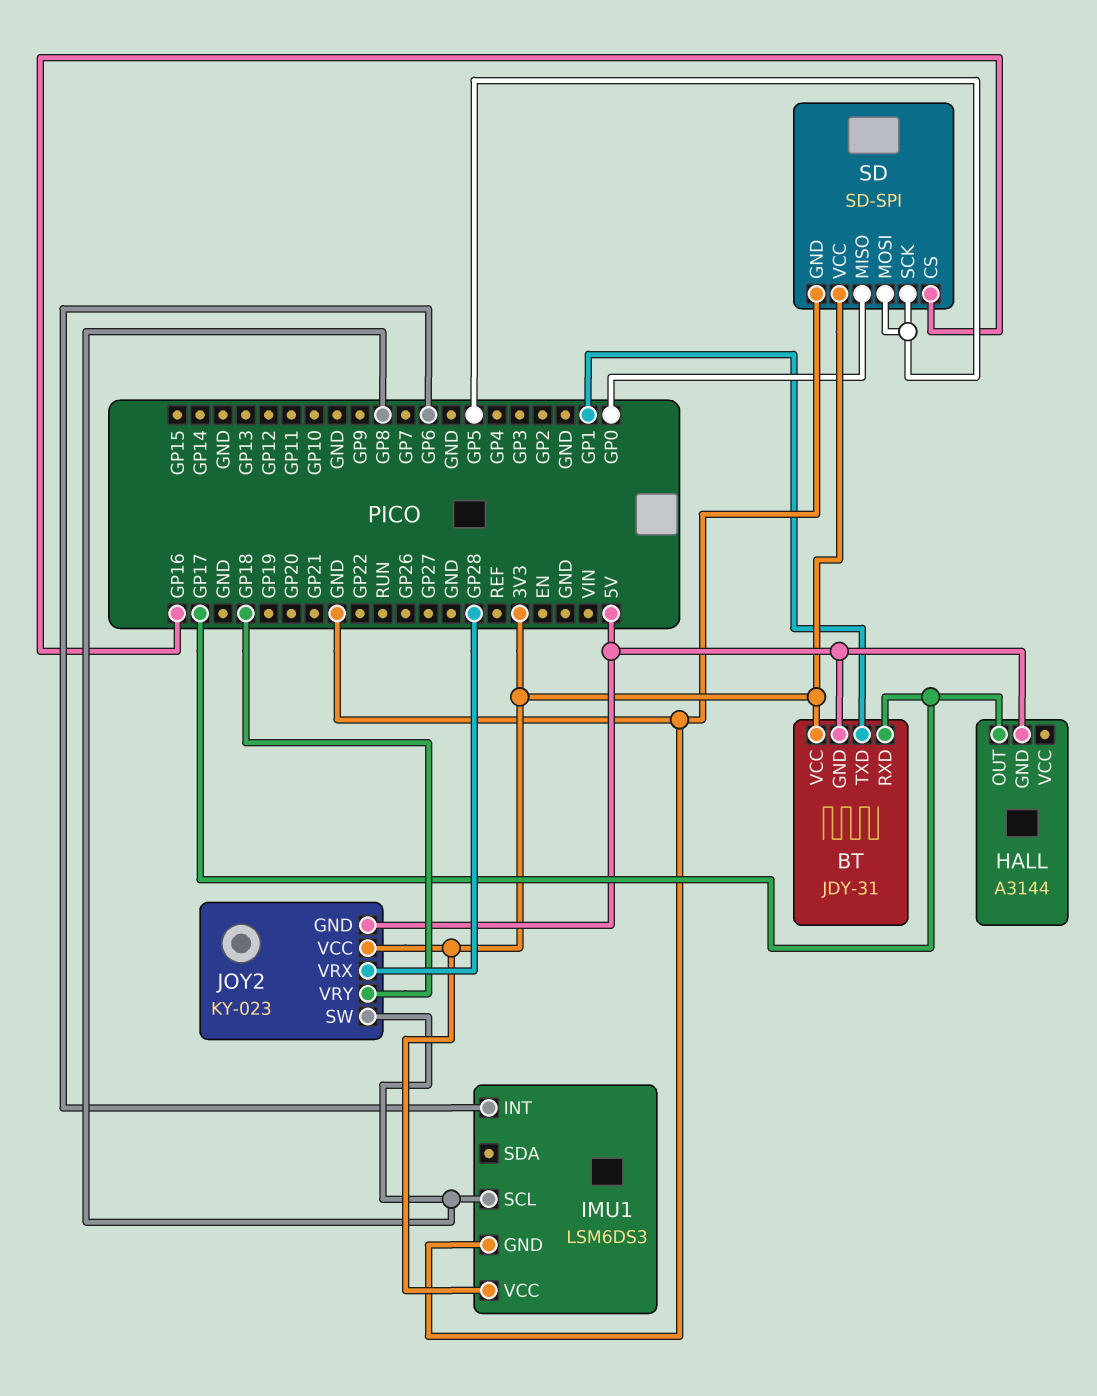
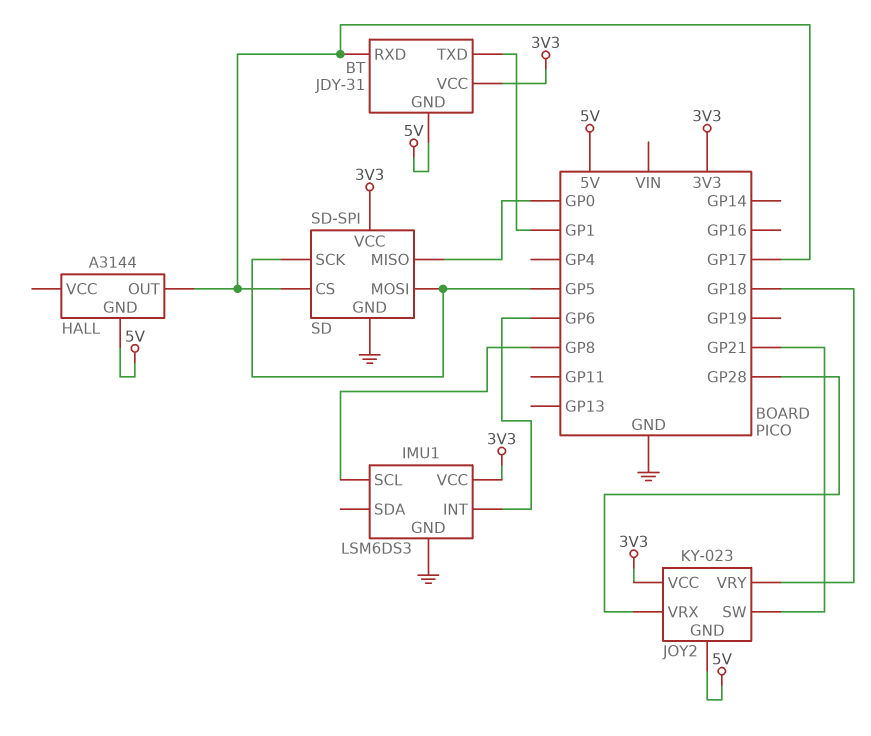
JOY2 pin SW: GP8 -> GP21
SD pin CS: GP16 -> GP17

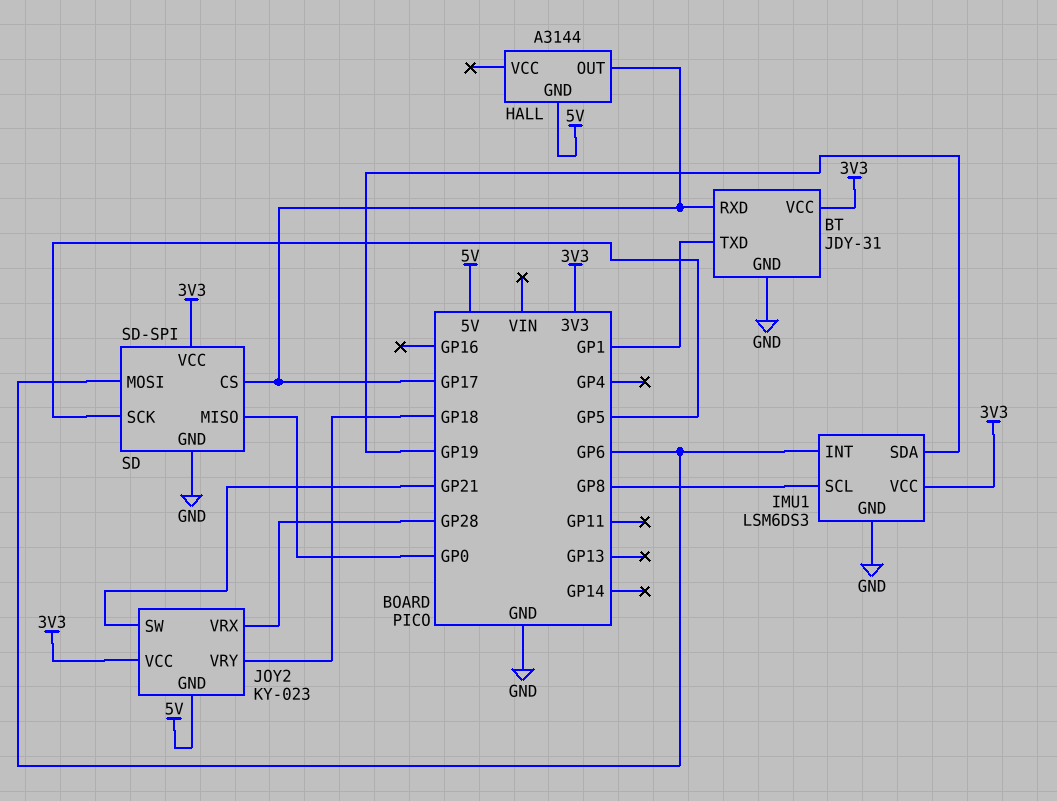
BT pin GND: 5V -> GND
IMU1 pin SDA: none -> GP19
SD pin MOSI: GP5 -> GP6

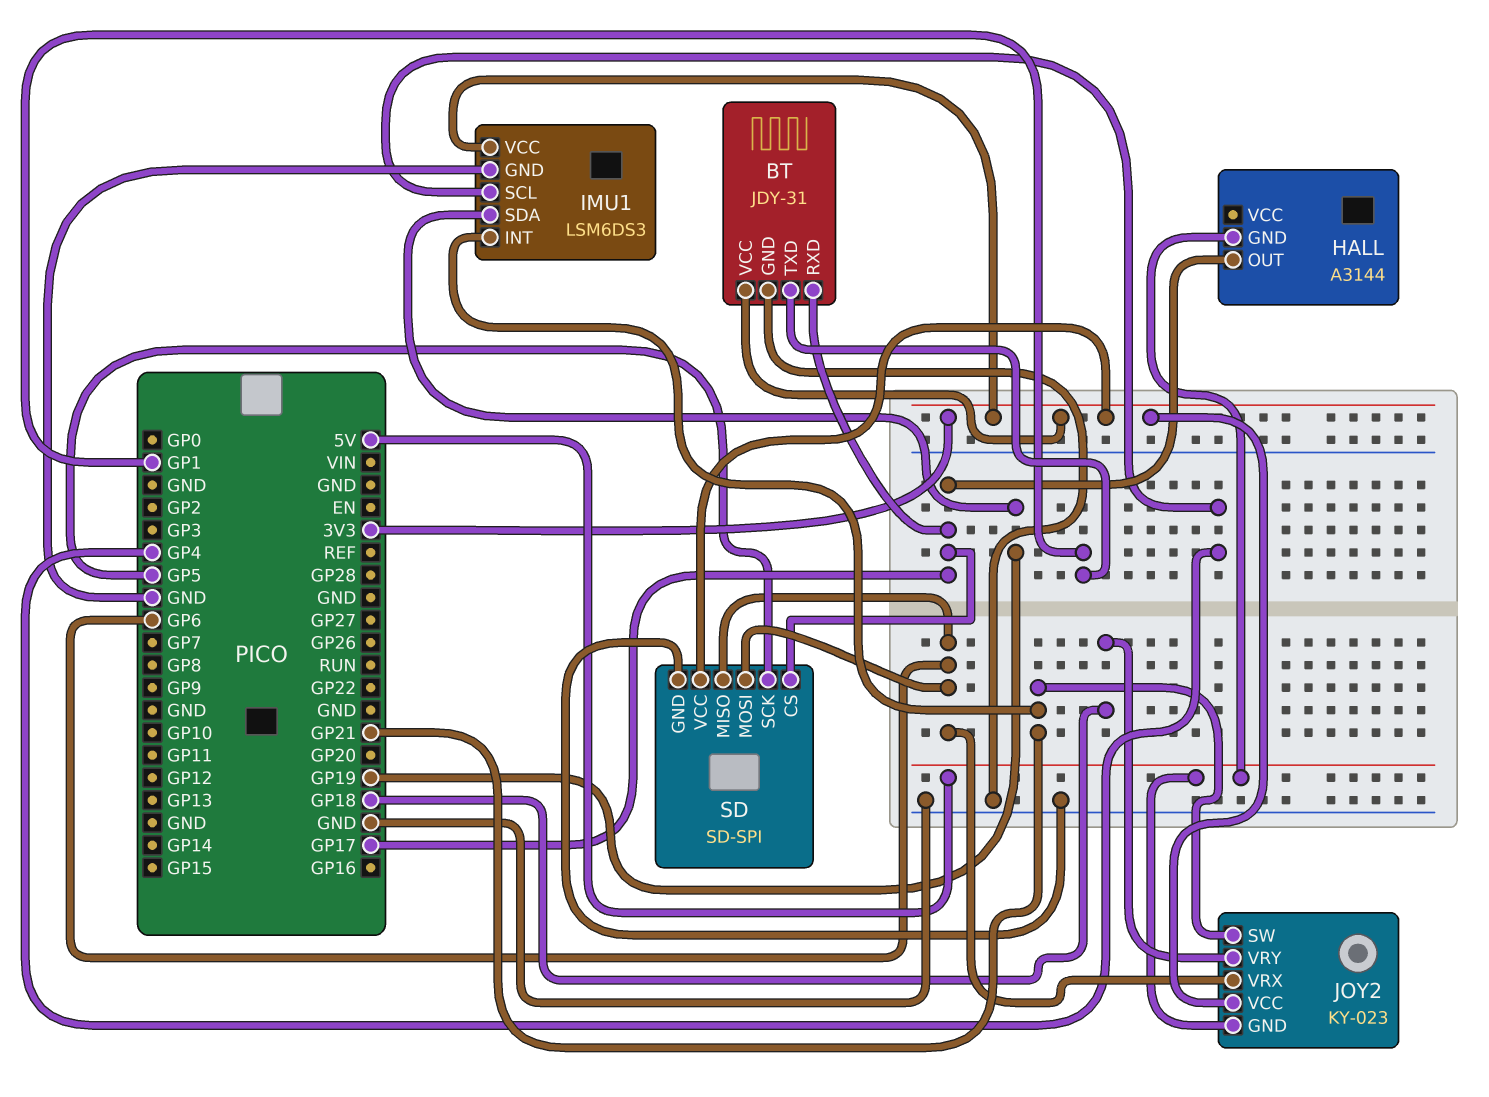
IMU1 pin INT: GP6 -> GP21
IMU1 pin SCL: GP8 -> GP4
JOY2 pin VRX: GP28 -> GP6
SD pin MISO: GP0 -> GP6

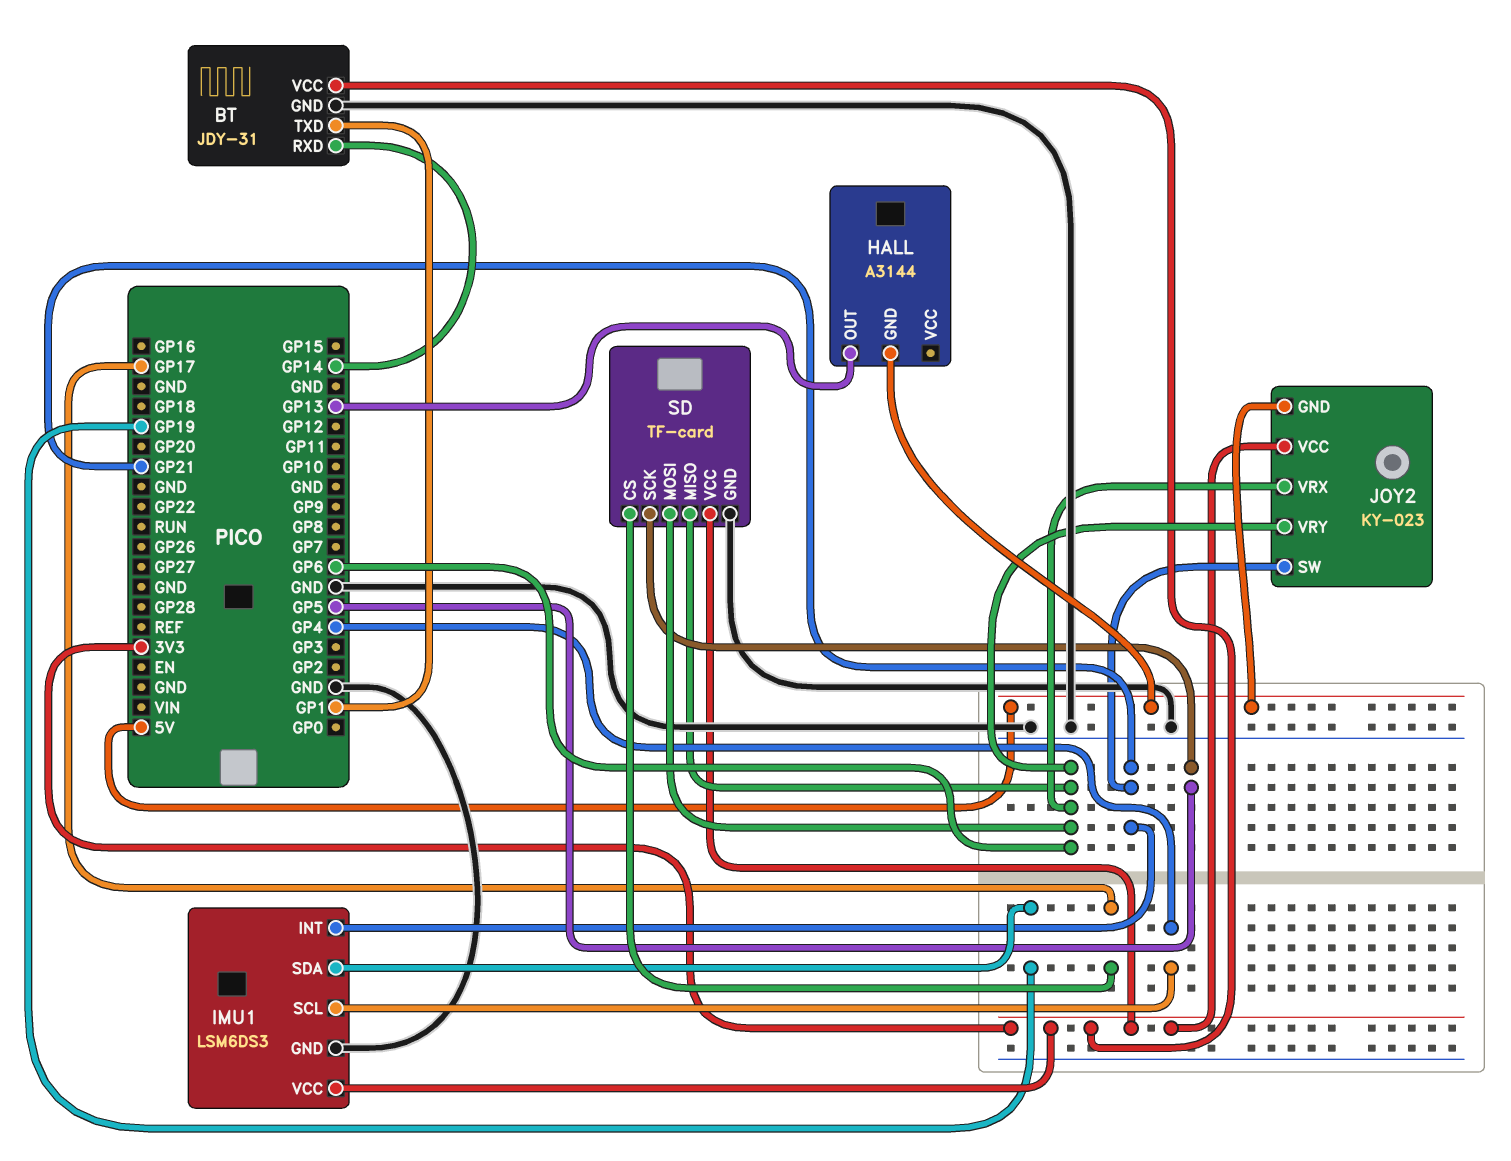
BT pin RXD: GP17 -> GP14
HALL pin OUT: GP17 -> GP13
JOY2 pin VRY: GP18 -> GP6
SD: SD-SPI -> TF-card

